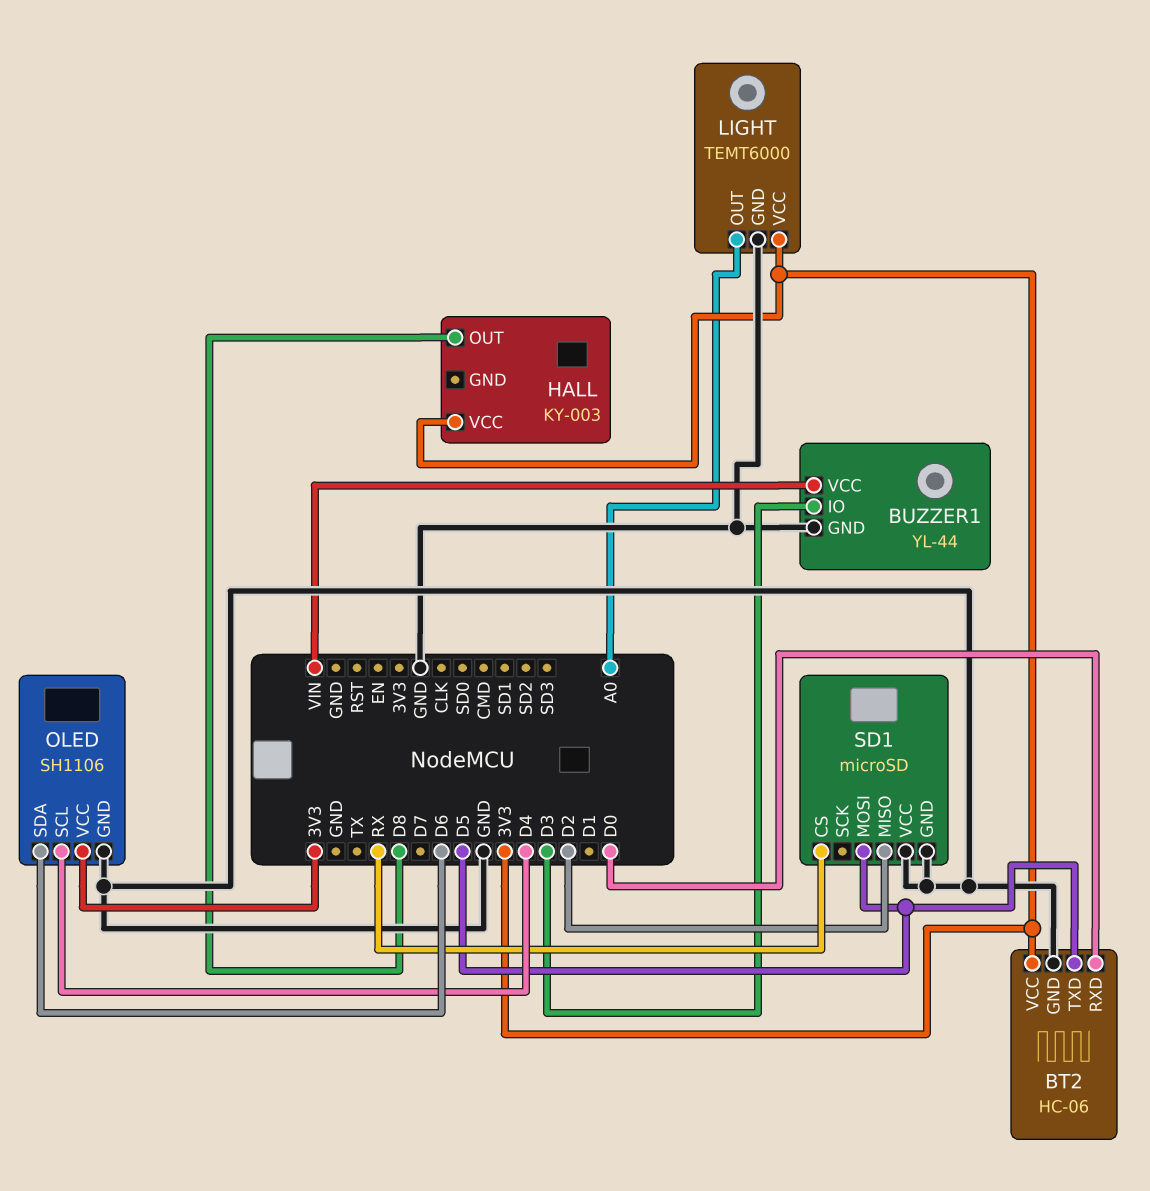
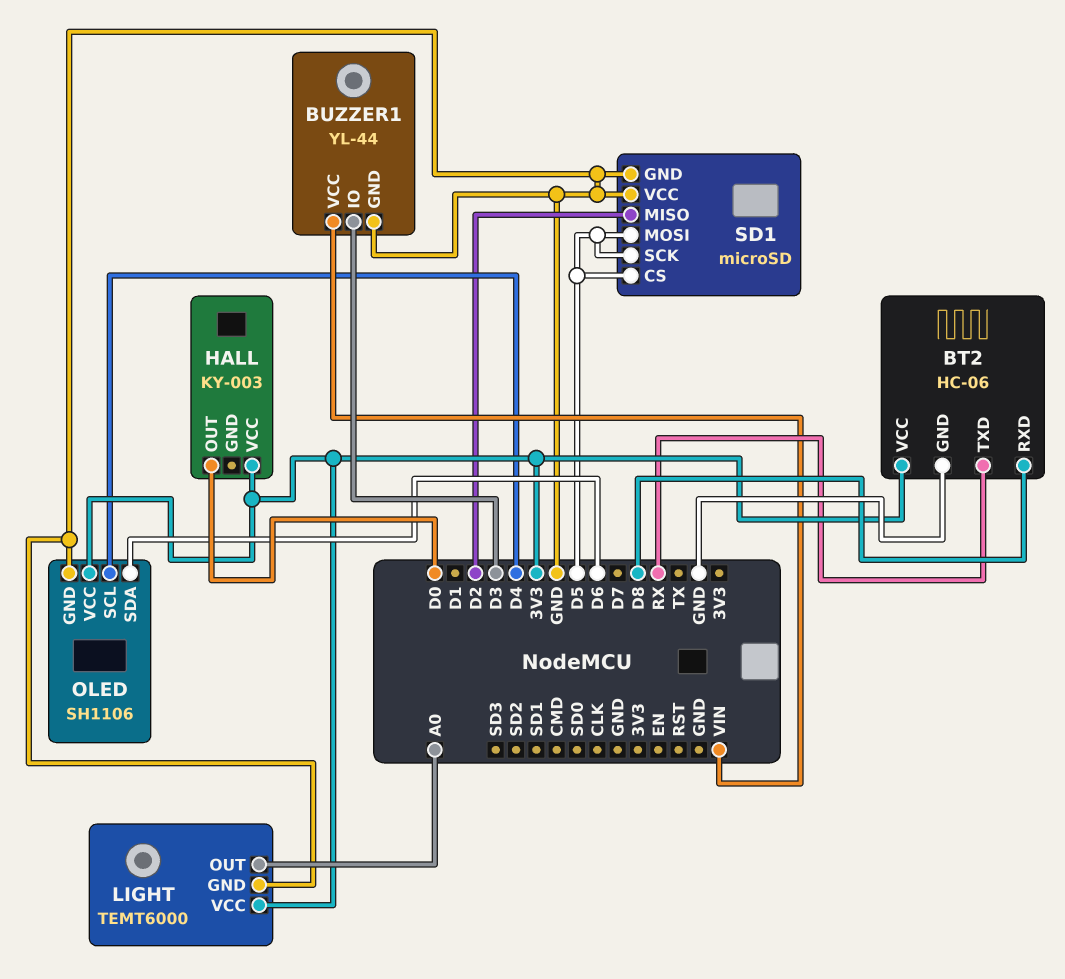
BT2 pin RXD: D0 -> D8
BT2 pin TXD: D5 -> RX
HALL pin OUT: D8 -> D0
SD1 pin CS: RX -> D5
SD1 pin SCK: none -> D5

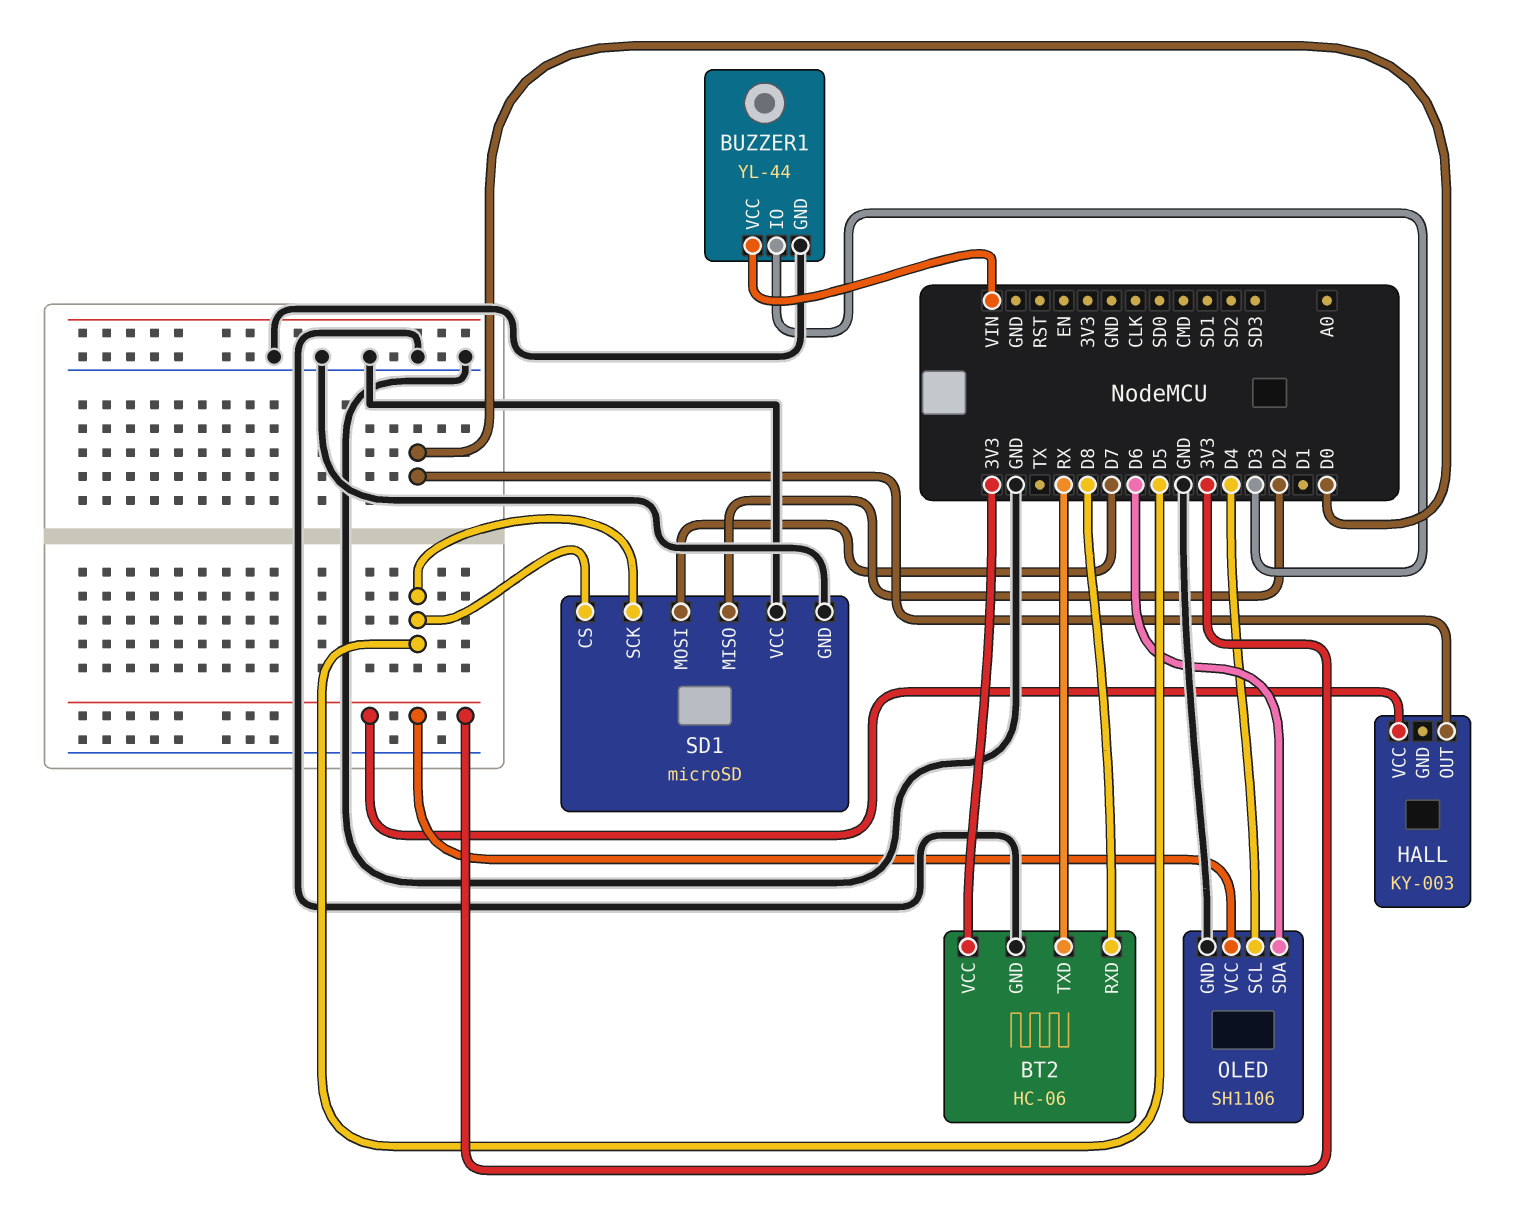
LIGHT: TEMT6000 -> none
LIGHT pin GND: GND -> none
LIGHT pin OUT: A0 -> none
LIGHT pin VCC: 3V3 -> none
SD1 pin MOSI: D5 -> D7

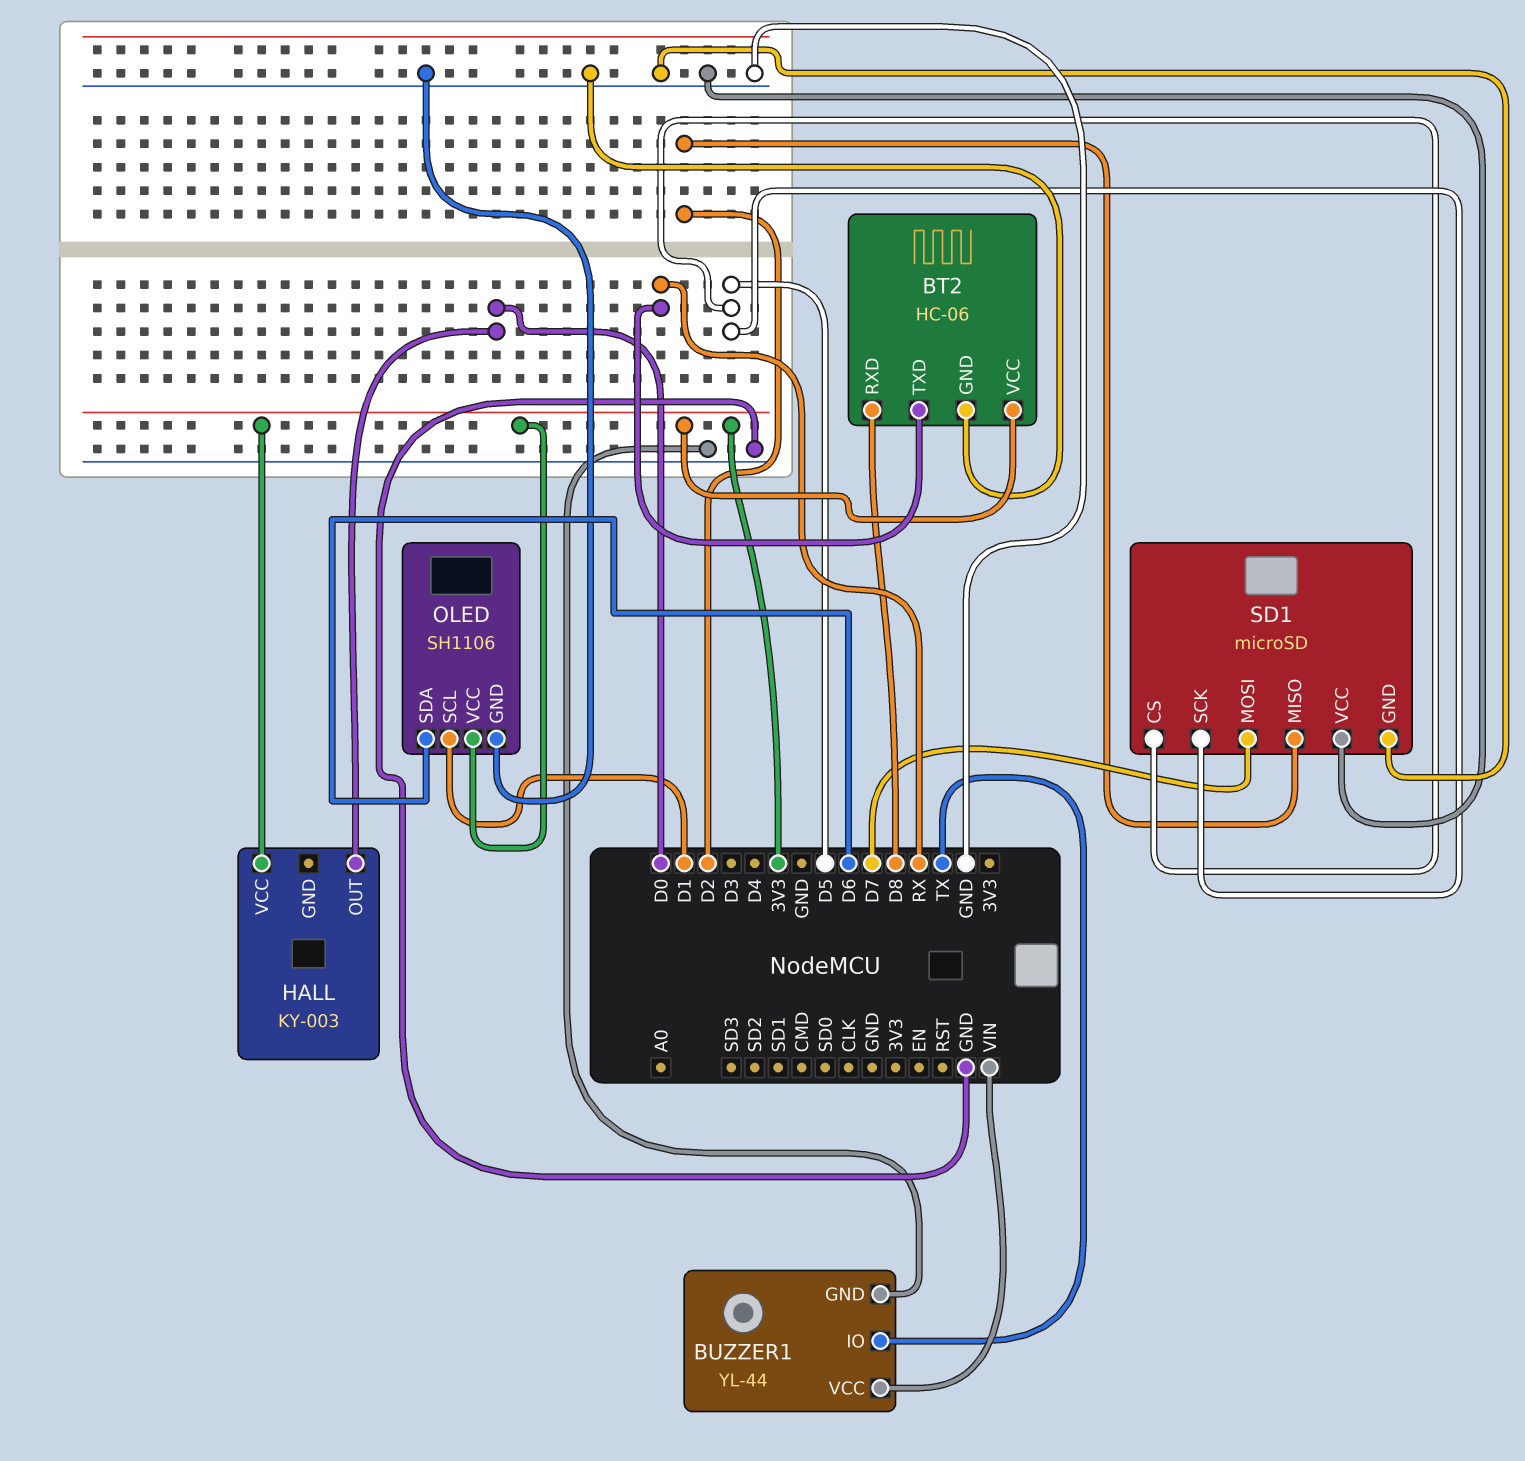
BUZZER1 pin IO: D3 -> TX
OLED pin SCL: D4 -> D1

